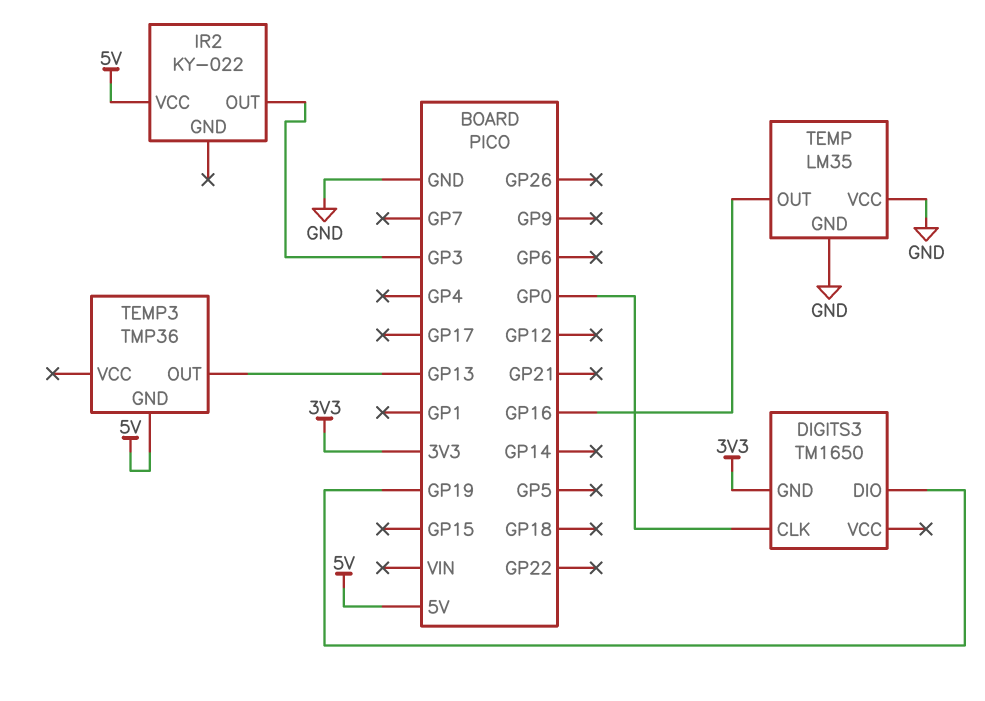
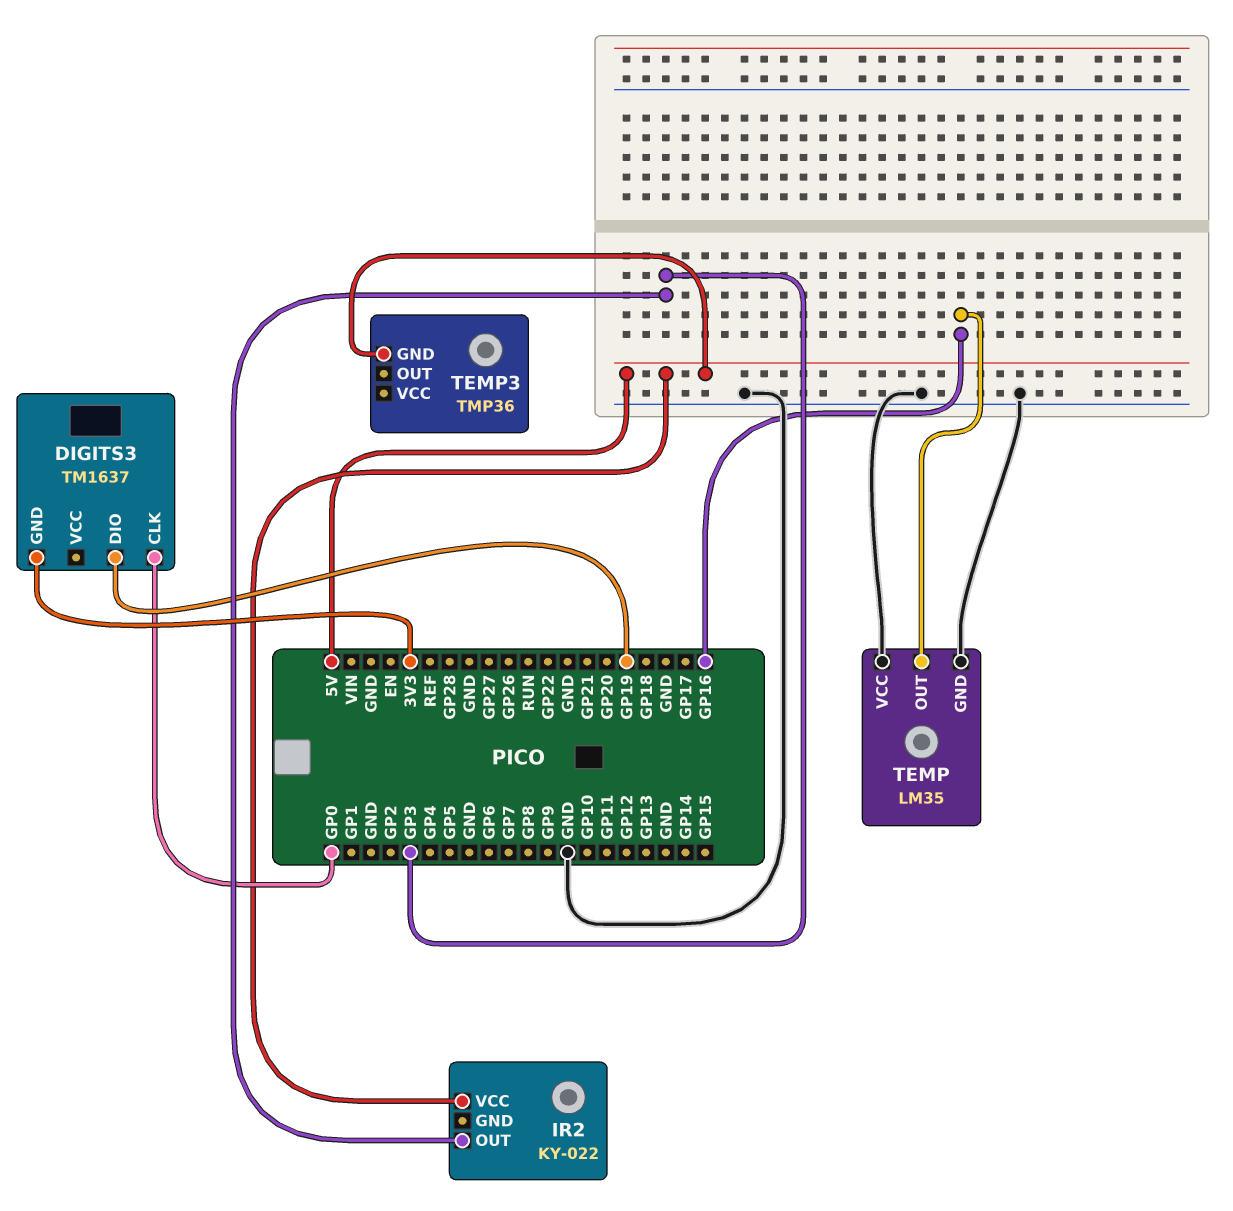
DIGITS3: TM1650 -> TM1637
TEMP3 pin OUT: GP13 -> none

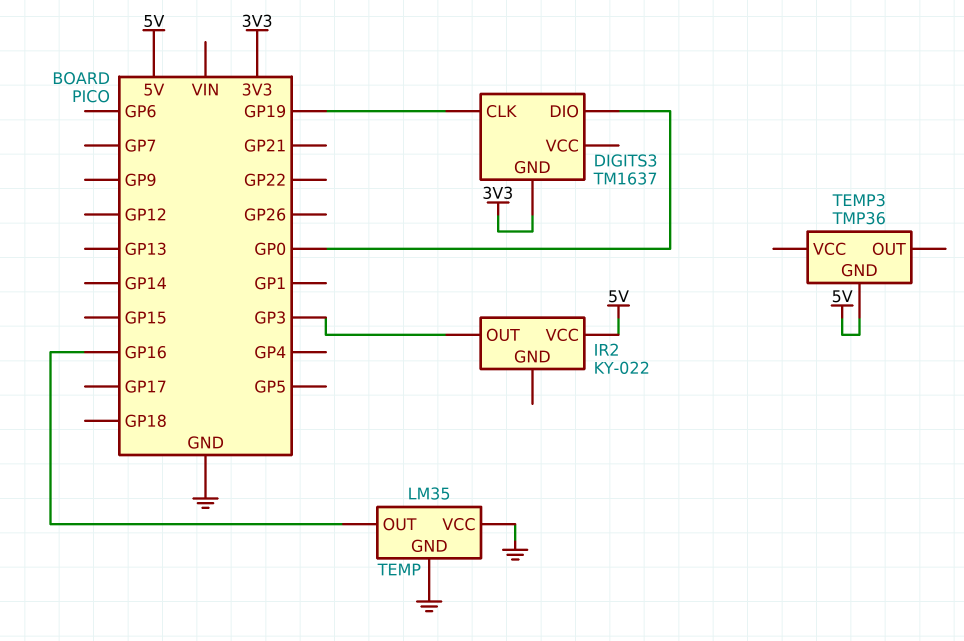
DIGITS3 pin CLK: GP0 -> GP19
DIGITS3 pin DIO: GP19 -> GP0

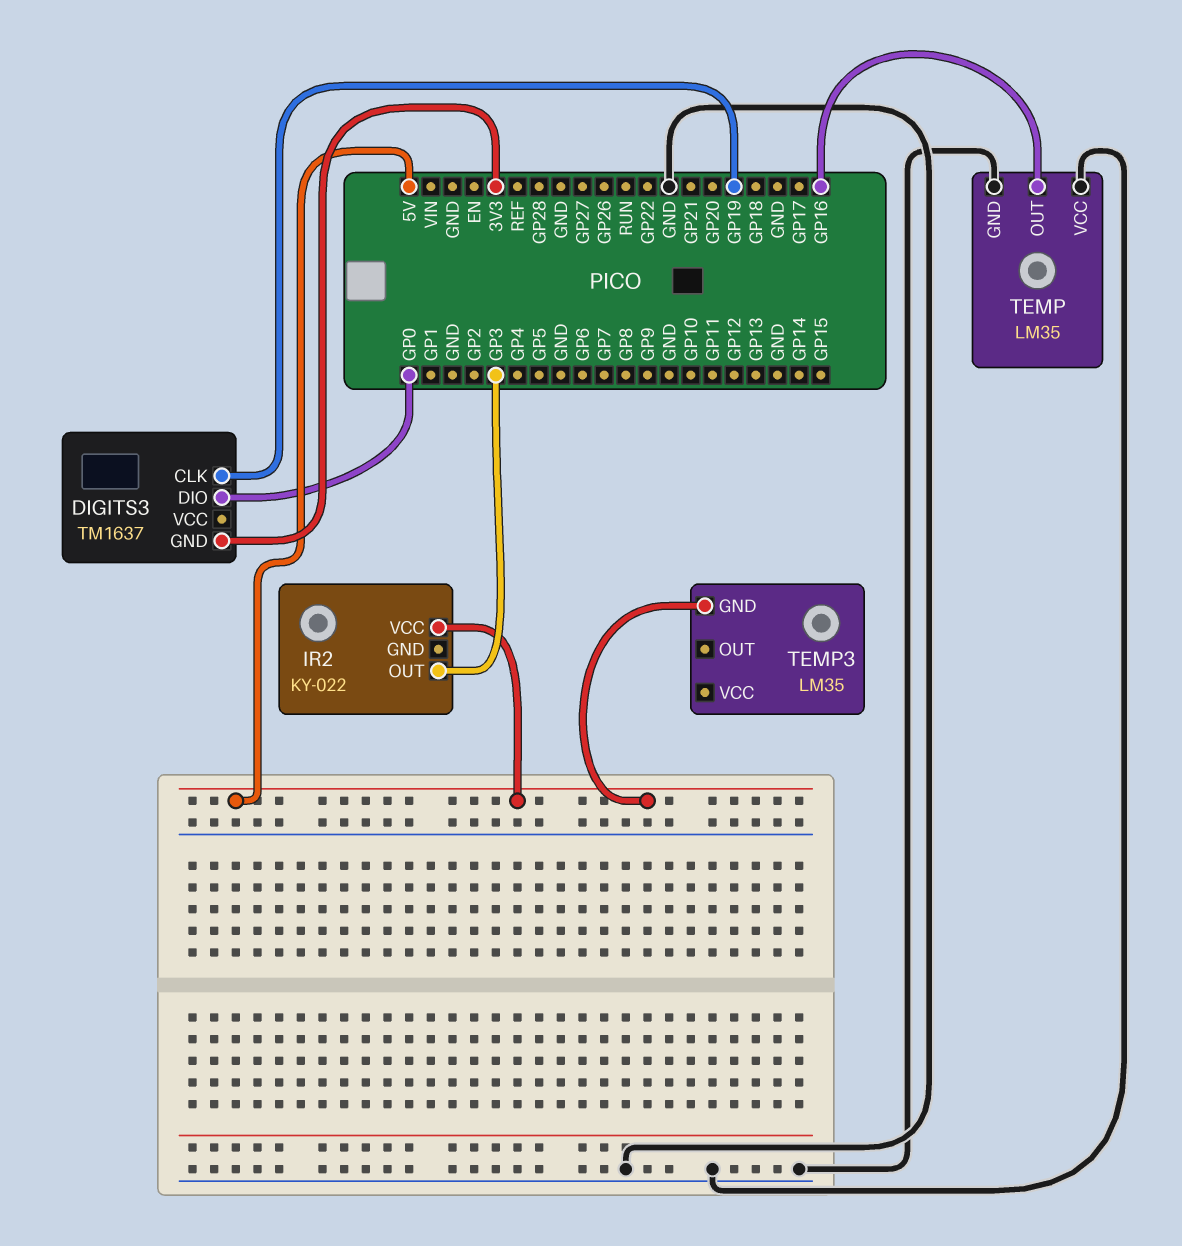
TEMP3: TMP36 -> LM35

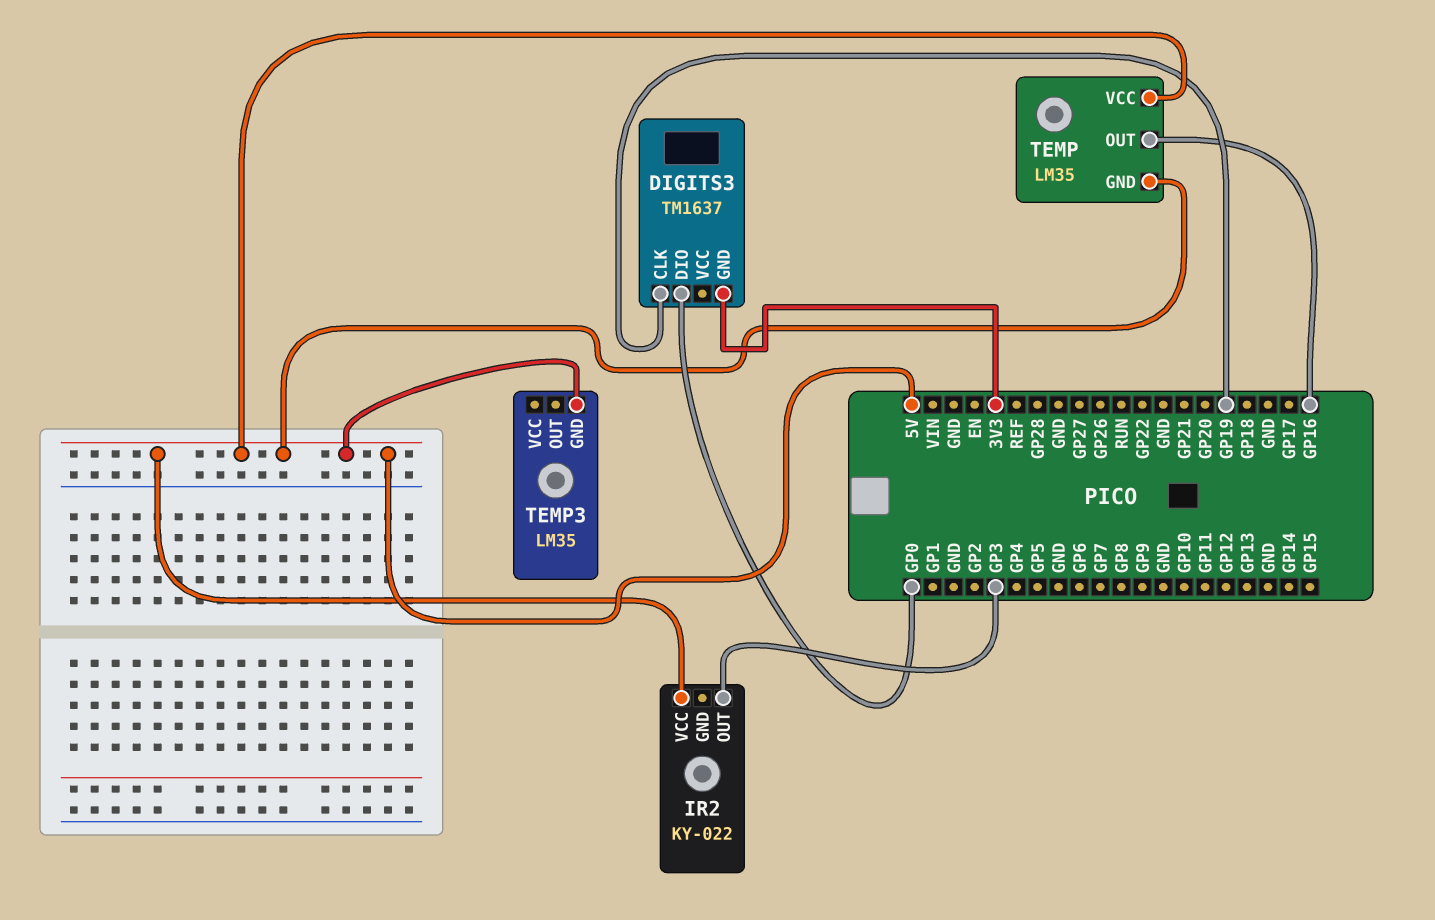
TEMP pin GND: GND -> 5V
TEMP pin VCC: GND -> 5V

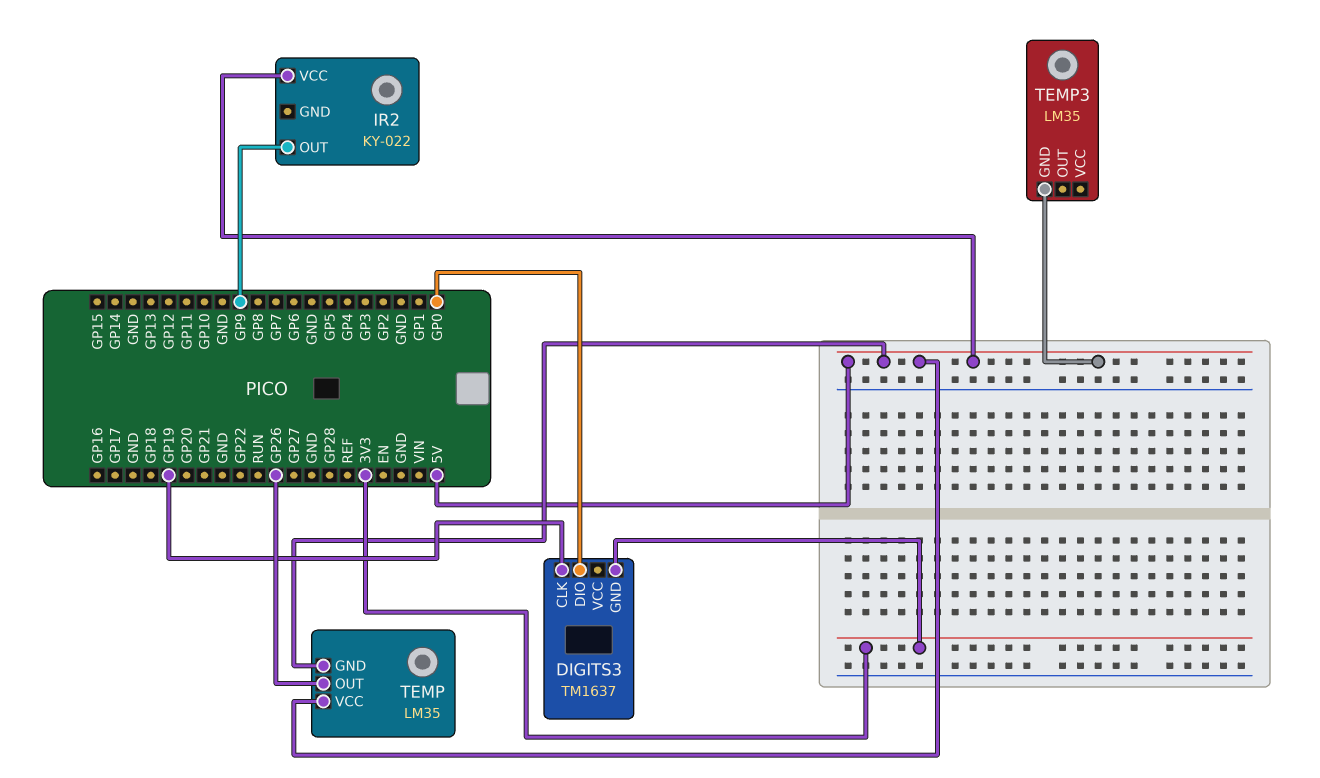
IR2 pin OUT: GP3 -> GP9
TEMP pin OUT: GP16 -> GP26

